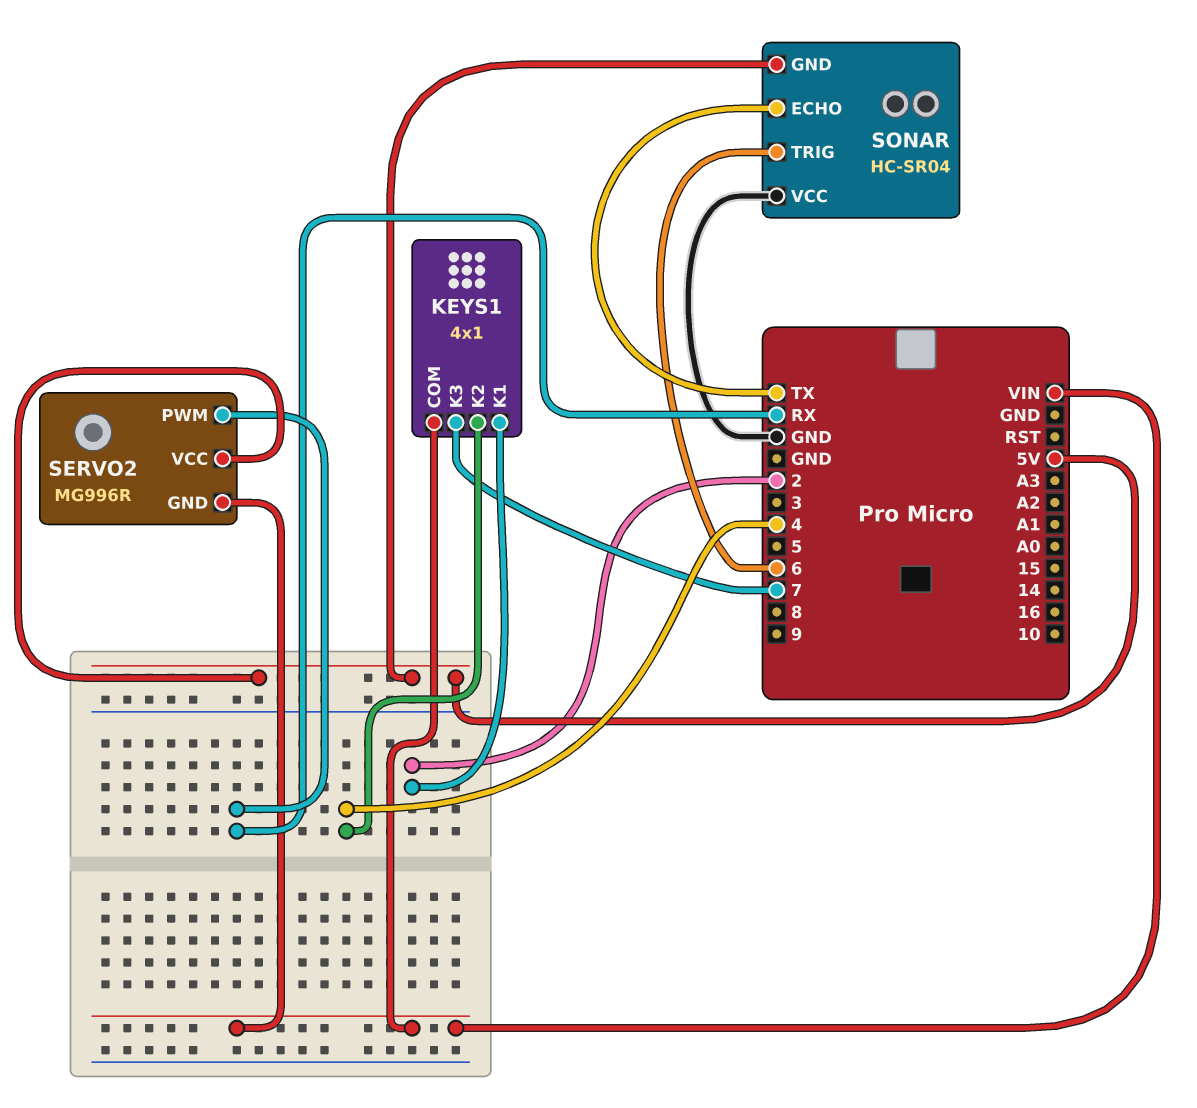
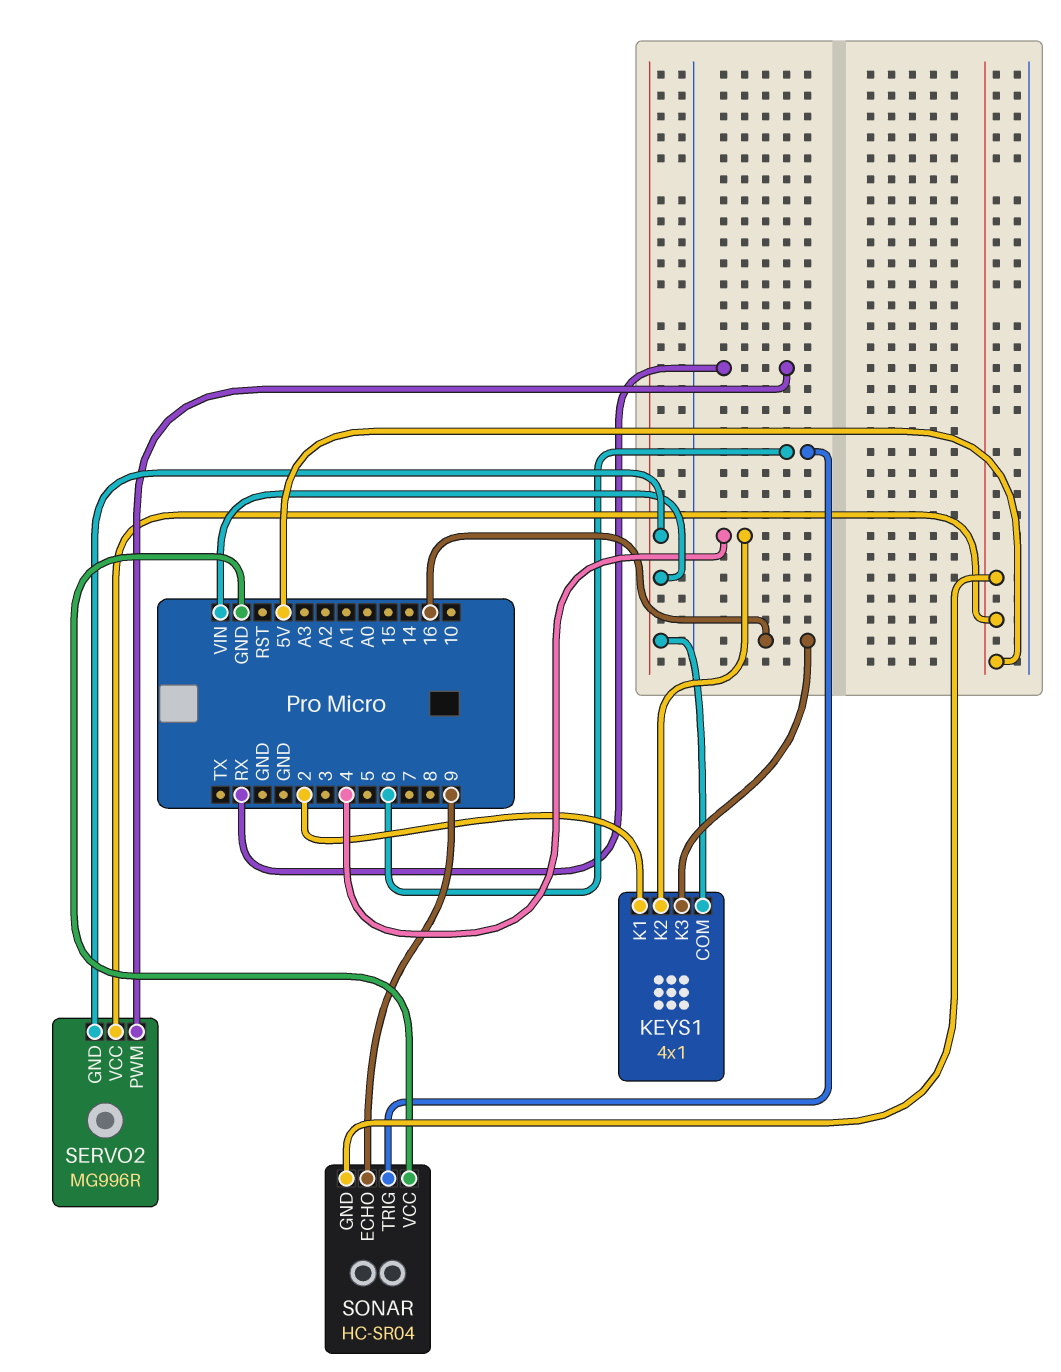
KEYS1 pin K3: 7 -> 16
SONAR pin ECHO: TX -> 9

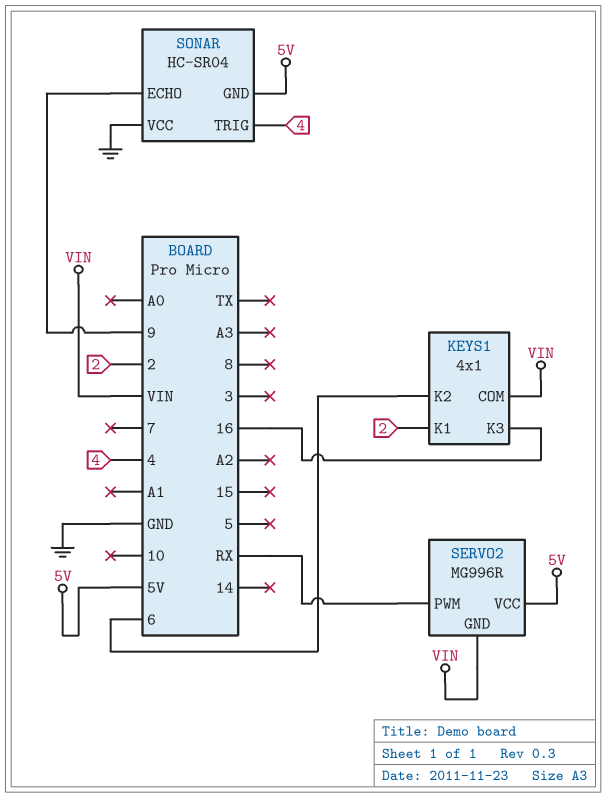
KEYS1 pin K2: 4 -> 6
SONAR pin TRIG: 6 -> 4

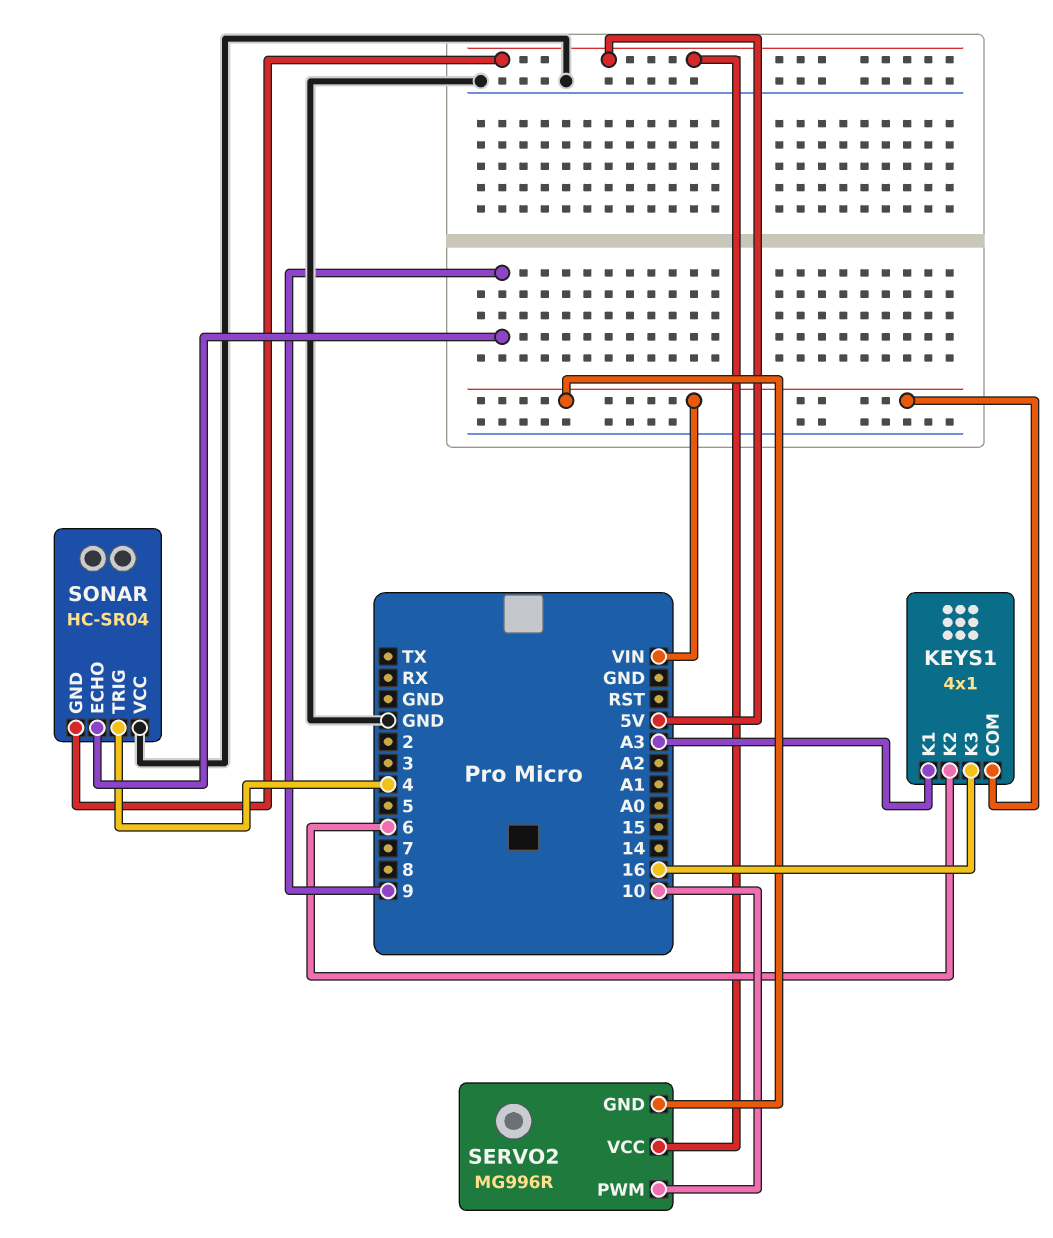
KEYS1 pin K1: 2 -> A3
SERVO2 pin PWM: RX -> 10

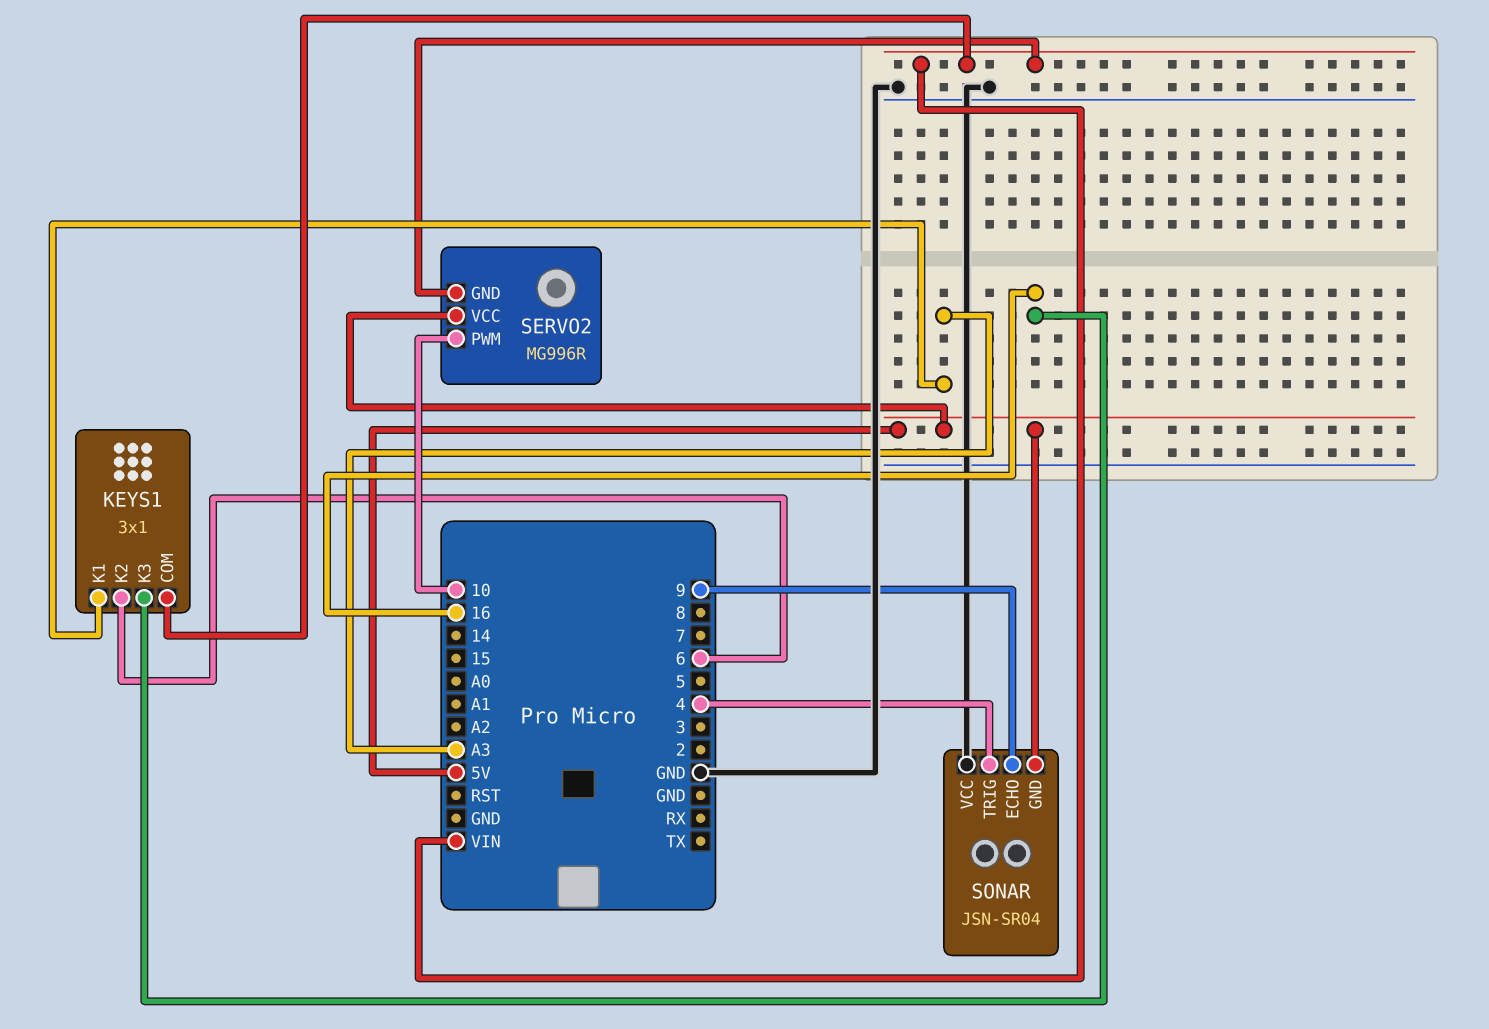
KEYS1: 4x1 -> 3x1
SONAR: HC-SR04 -> JSN-SR04

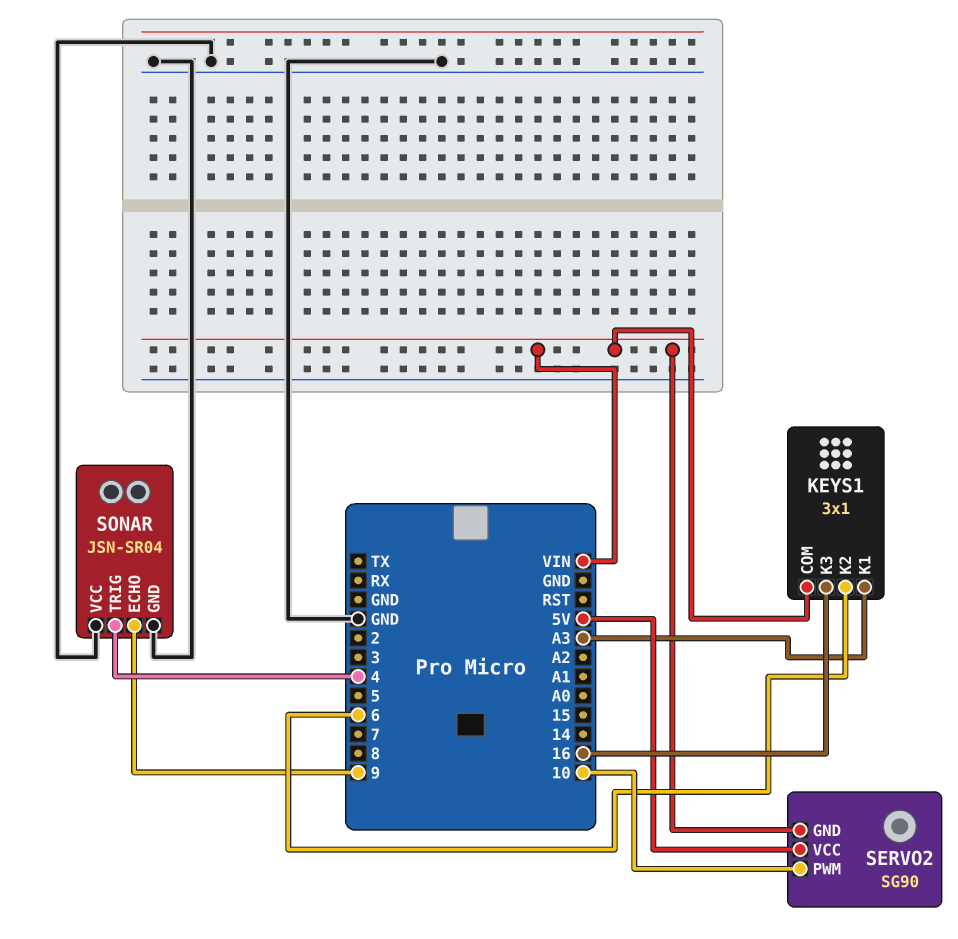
SERVO2: MG996R -> SG90
SONAR pin GND: 5V -> GND

